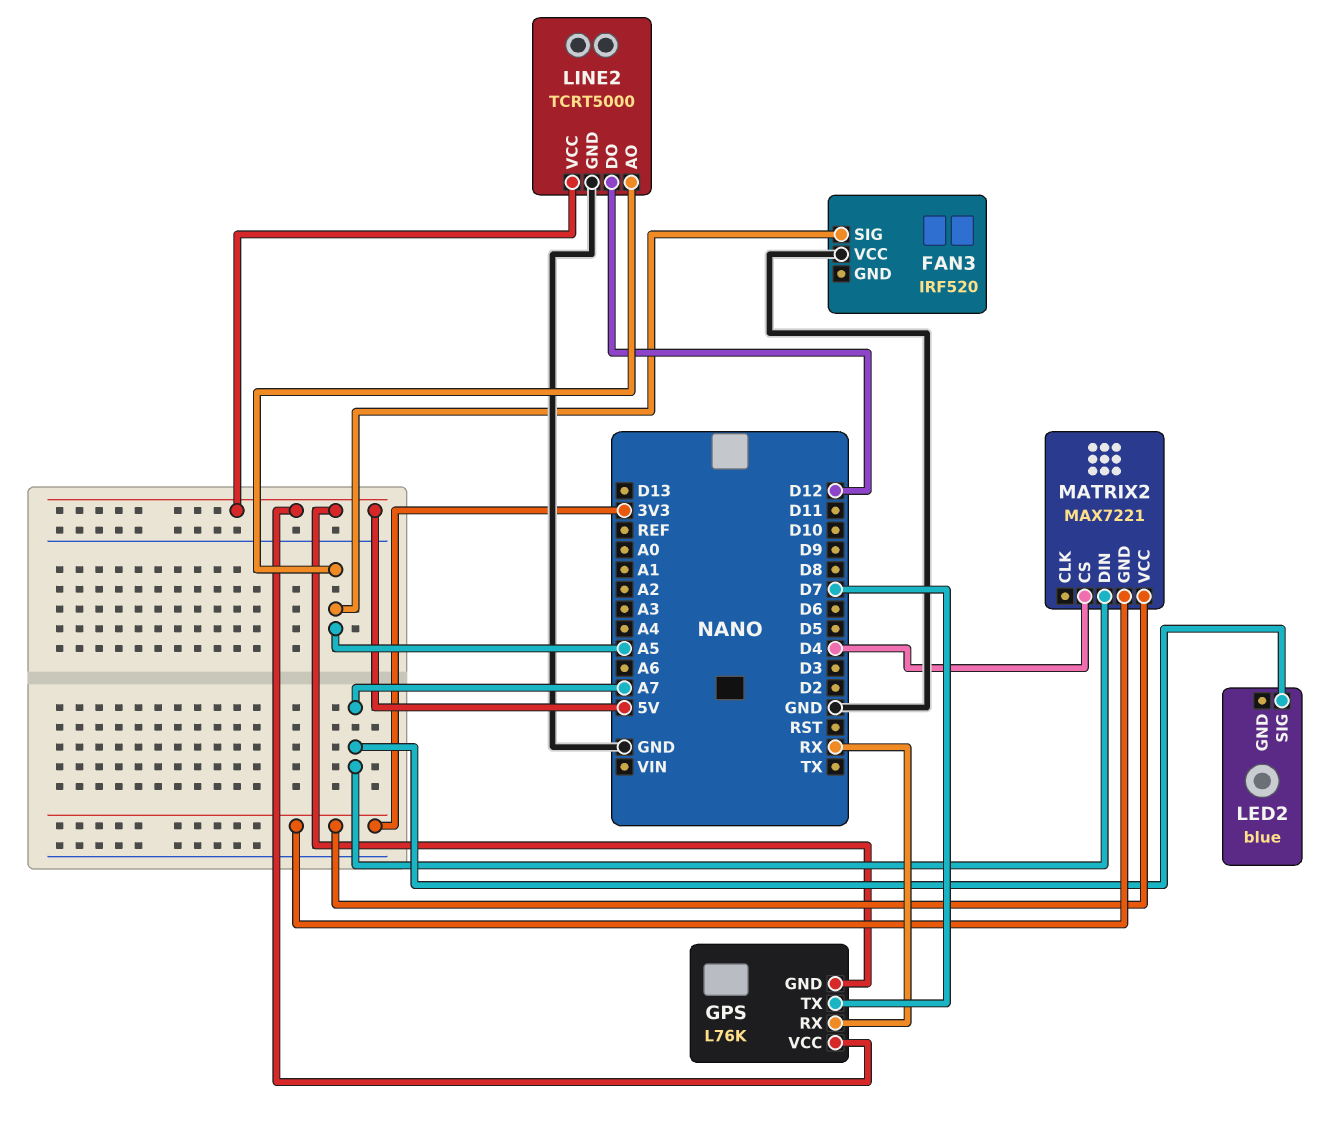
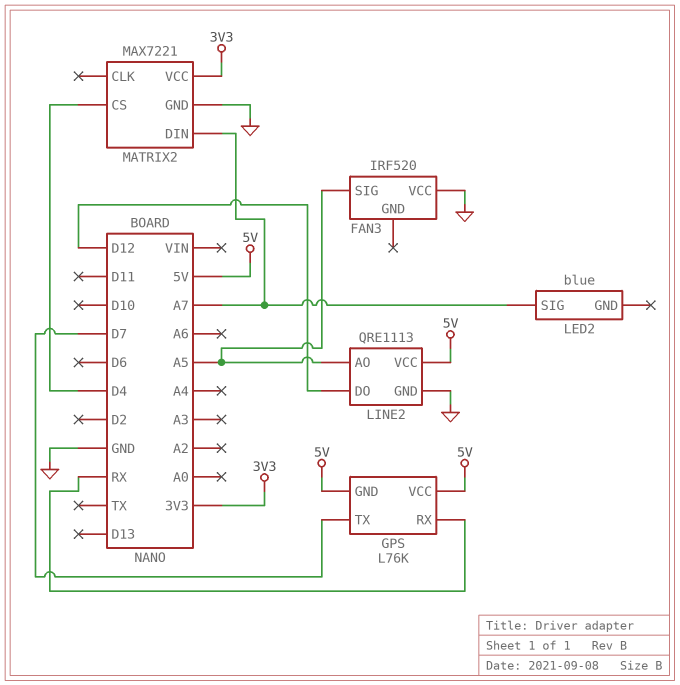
LINE2: TCRT5000 -> QRE1113
MATRIX2 pin GND: 3V3 -> GND

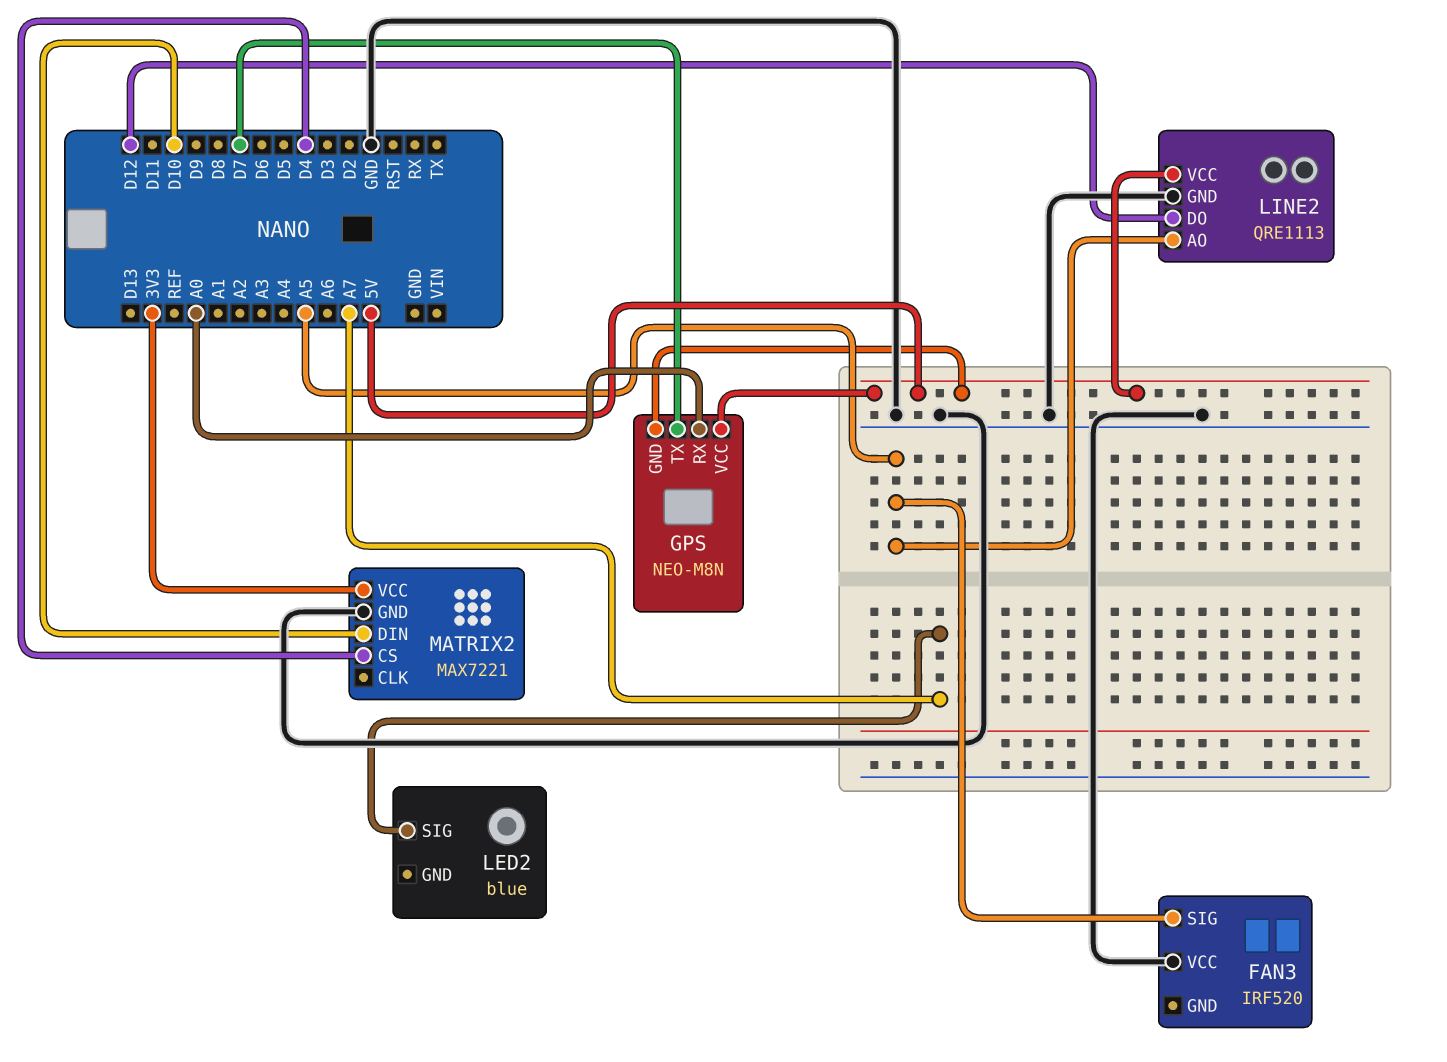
GPS: L76K -> NEO-M8N
GPS pin RX: RX -> A0
MATRIX2 pin DIN: A7 -> D10

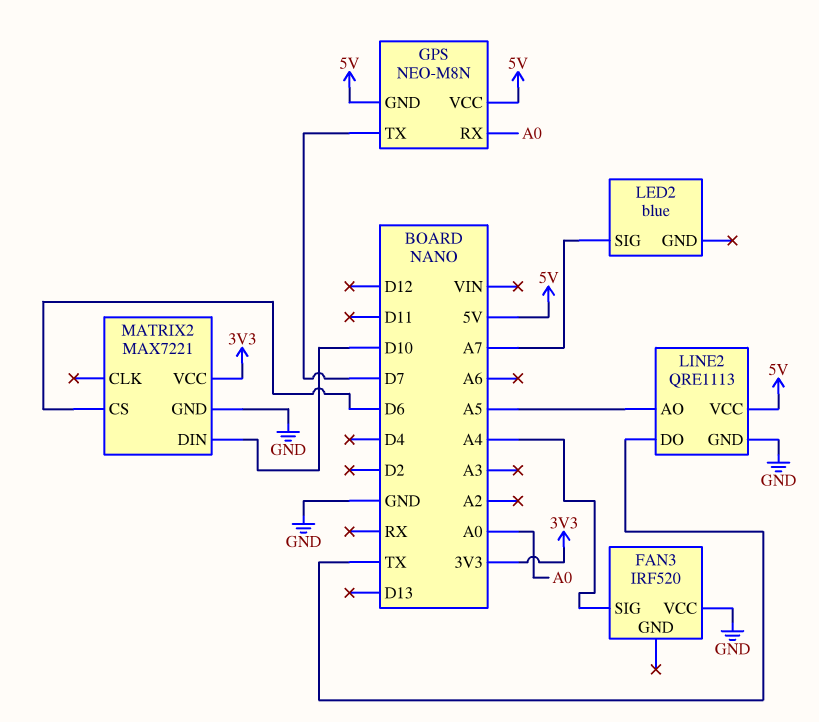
FAN3 pin SIG: A5 -> A4
LINE2 pin DO: D12 -> TX
MATRIX2 pin CS: D4 -> D6

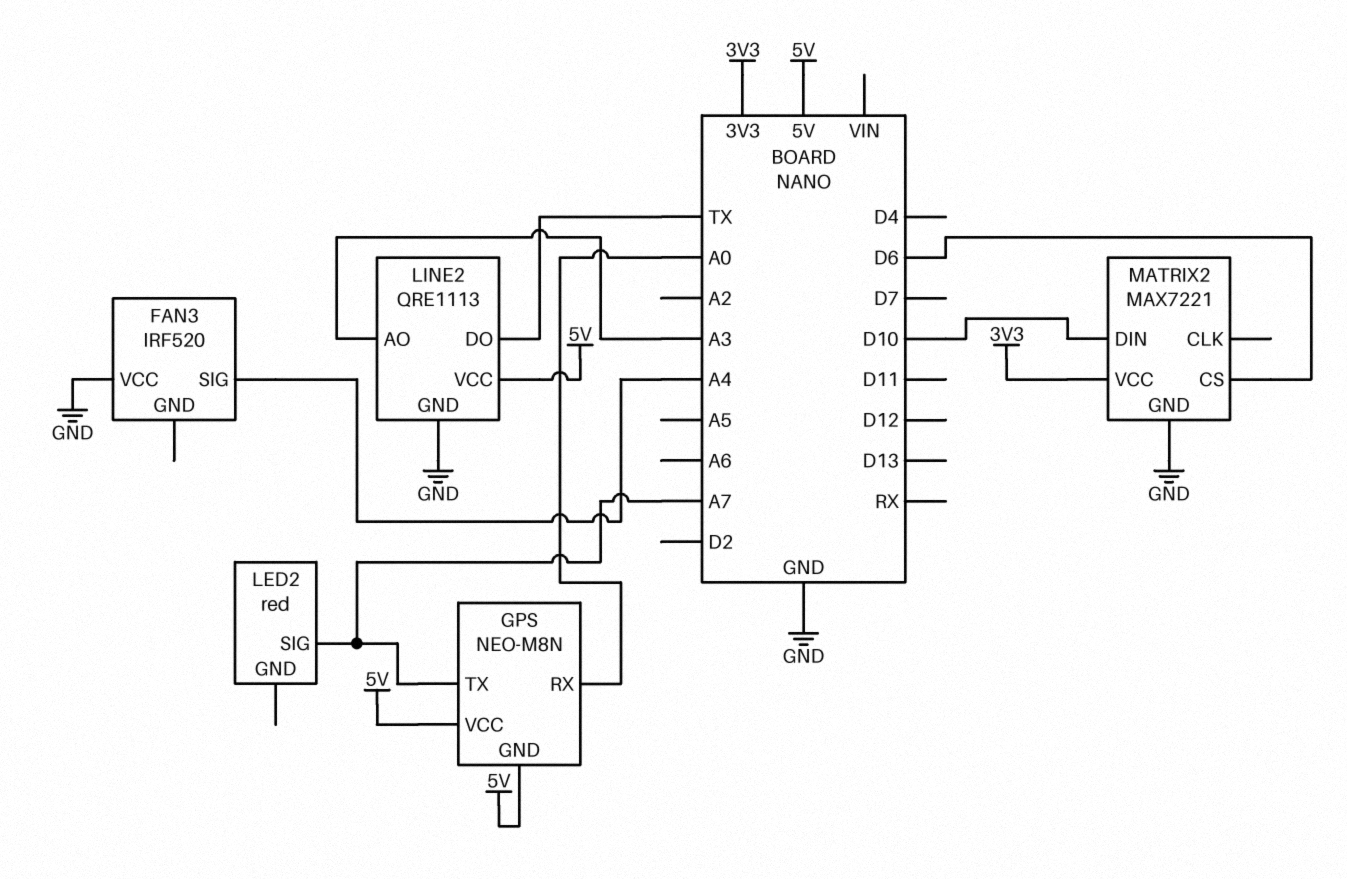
GPS pin TX: D7 -> A7
LED2: blue -> red
LINE2 pin AO: A5 -> A3

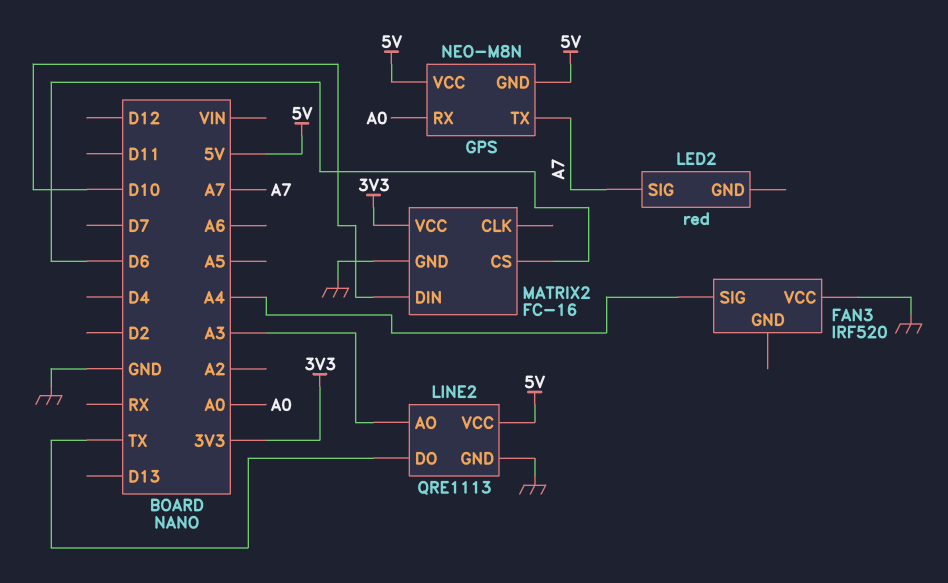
MATRIX2: MAX7221 -> FC-16

